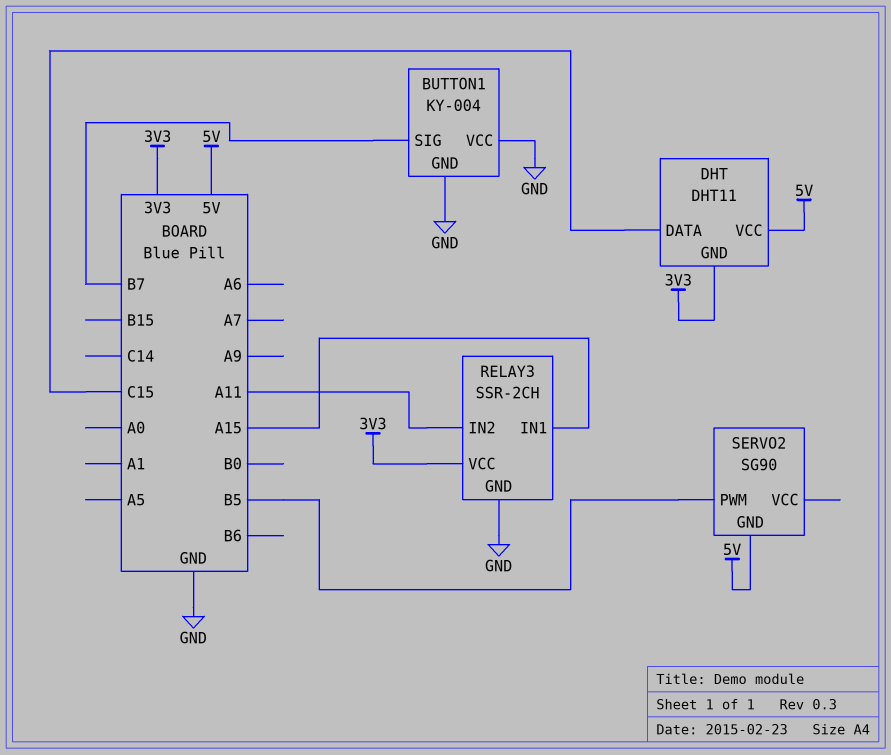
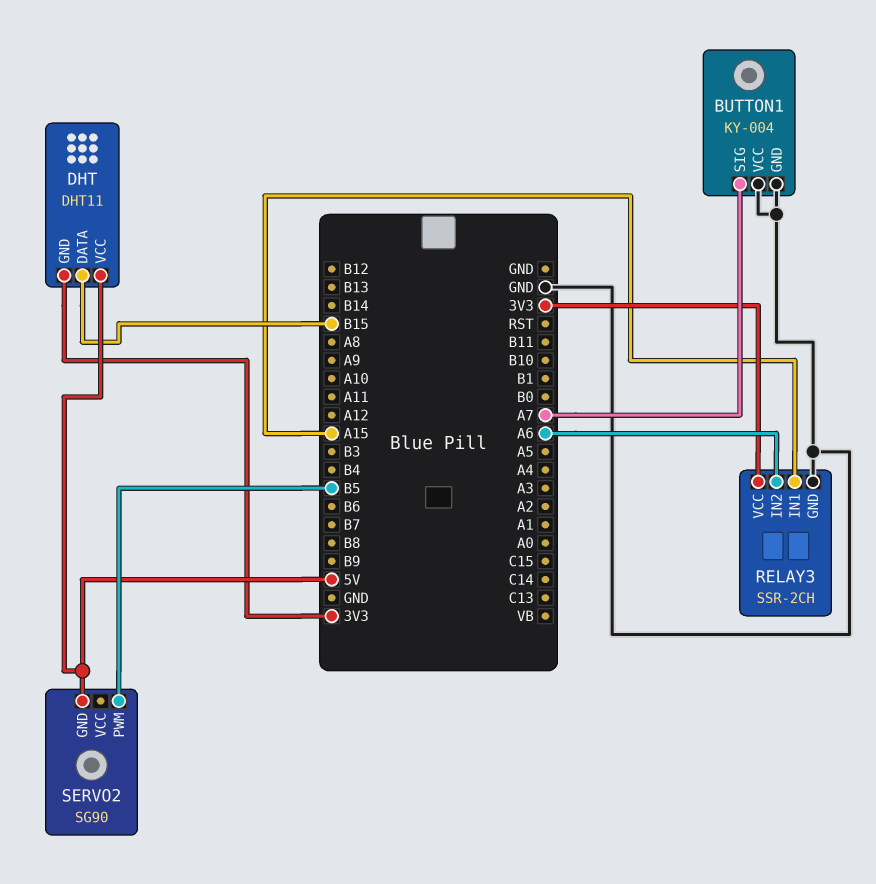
BUTTON1 pin SIG: B7 -> A7
DHT pin DATA: C15 -> B15
RELAY3 pin IN2: A11 -> A6

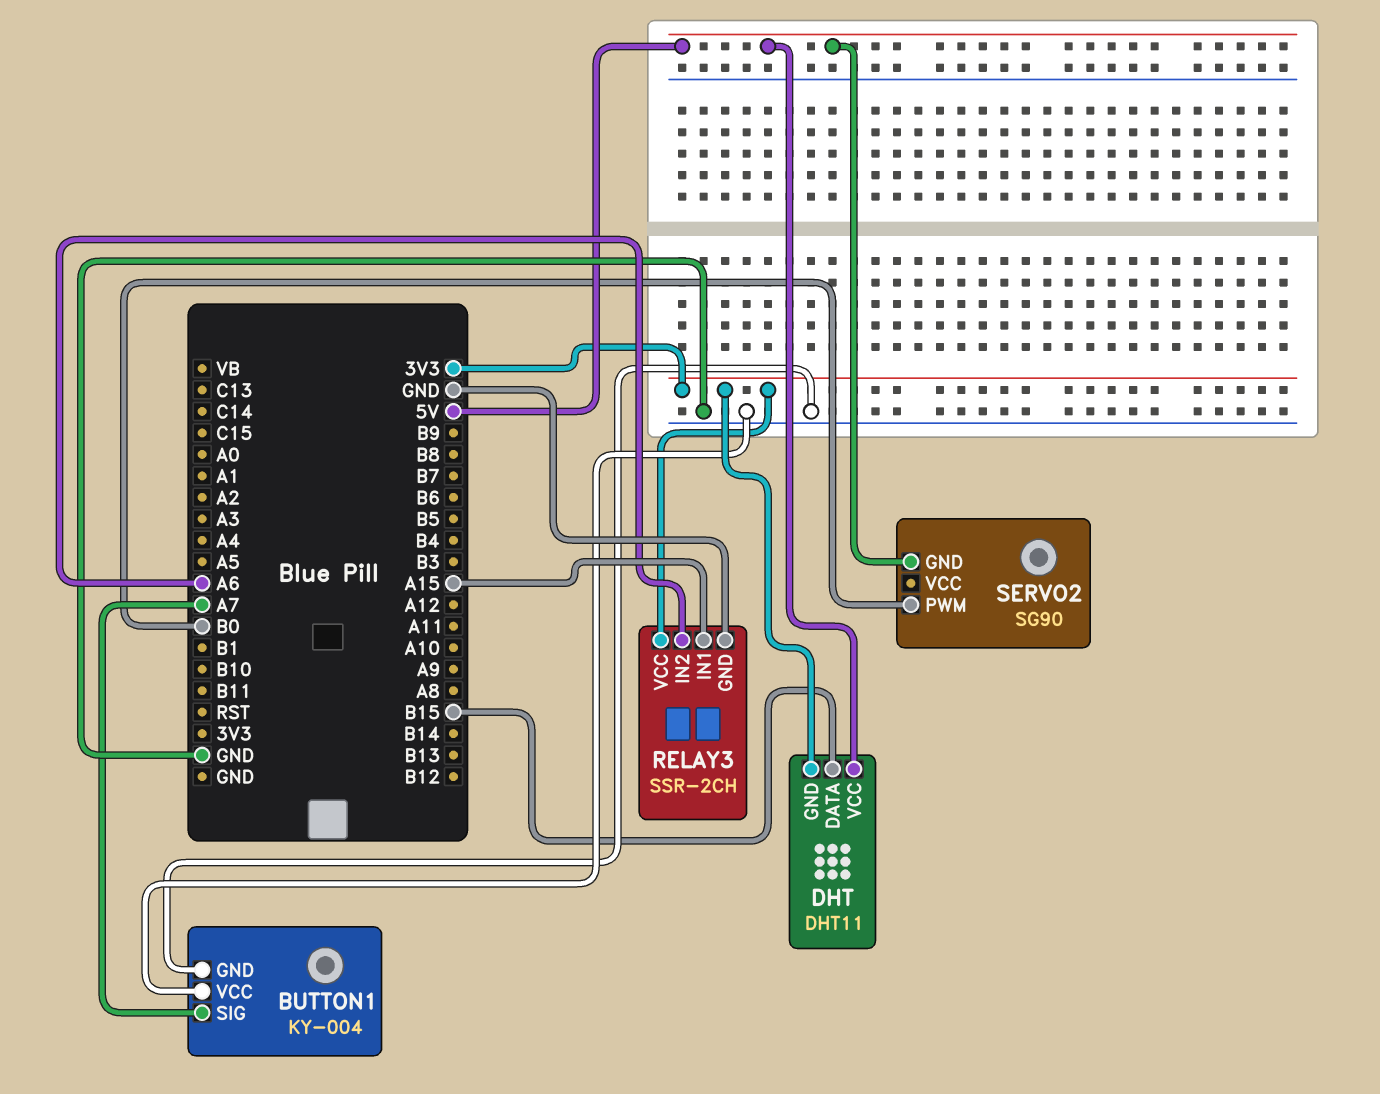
SERVO2 pin PWM: B5 -> B0

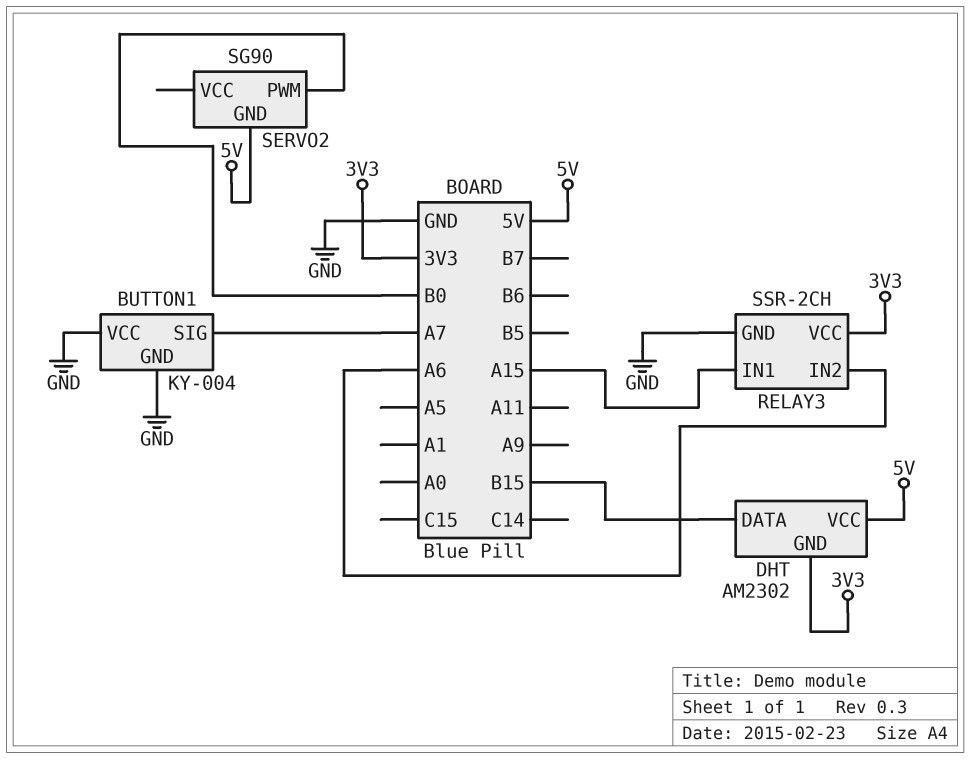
DHT: DHT11 -> AM2302

